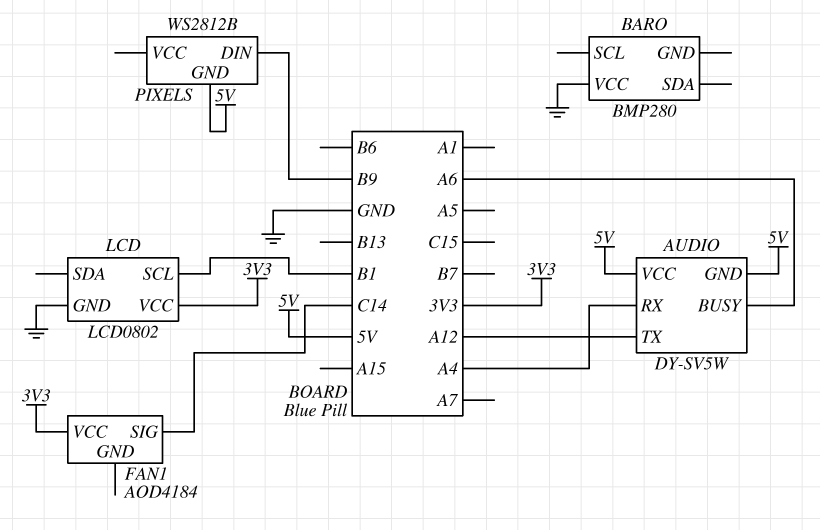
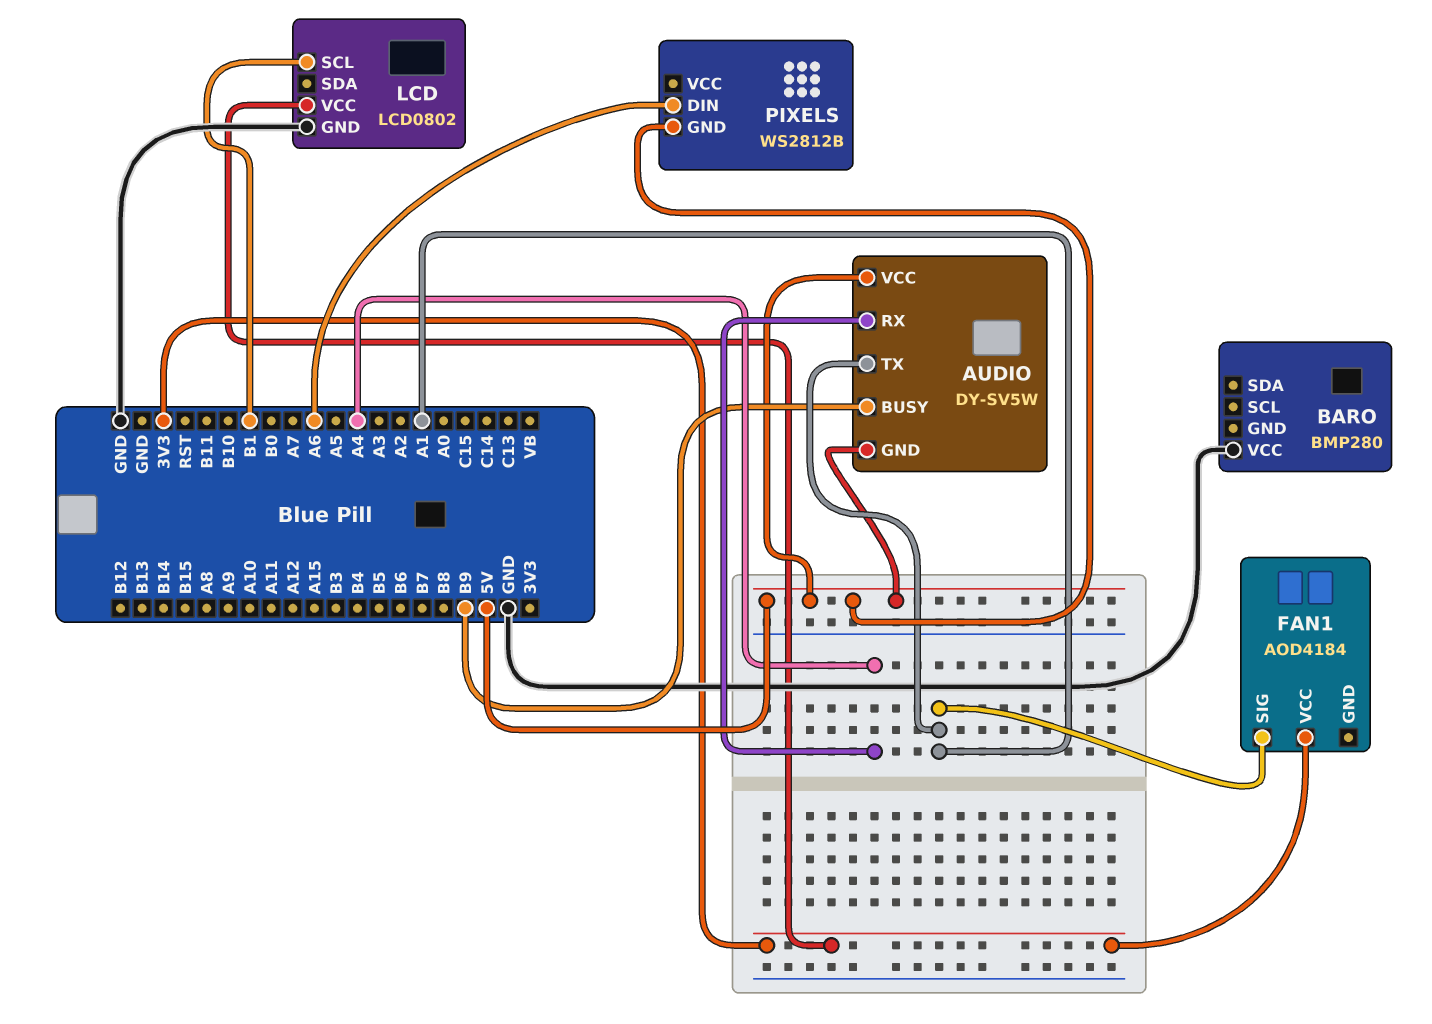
AUDIO pin BUSY: A6 -> B9
AUDIO pin TX: A12 -> A1
FAN1 pin SIG: C14 -> A1
PIXELS pin DIN: B9 -> A6

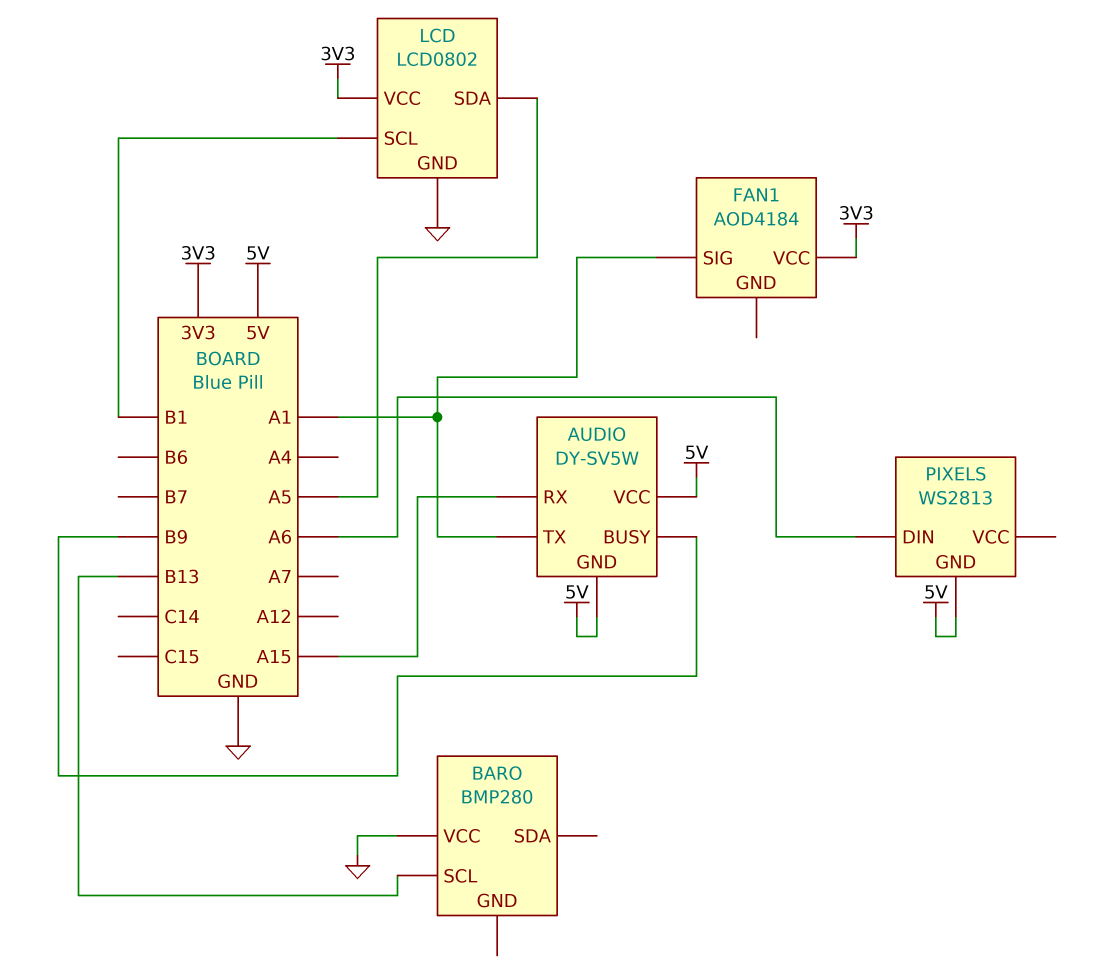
AUDIO pin RX: A4 -> A15
BARO pin SCL: none -> B13
LCD pin SDA: none -> A5
PIXELS: WS2812B -> WS2813

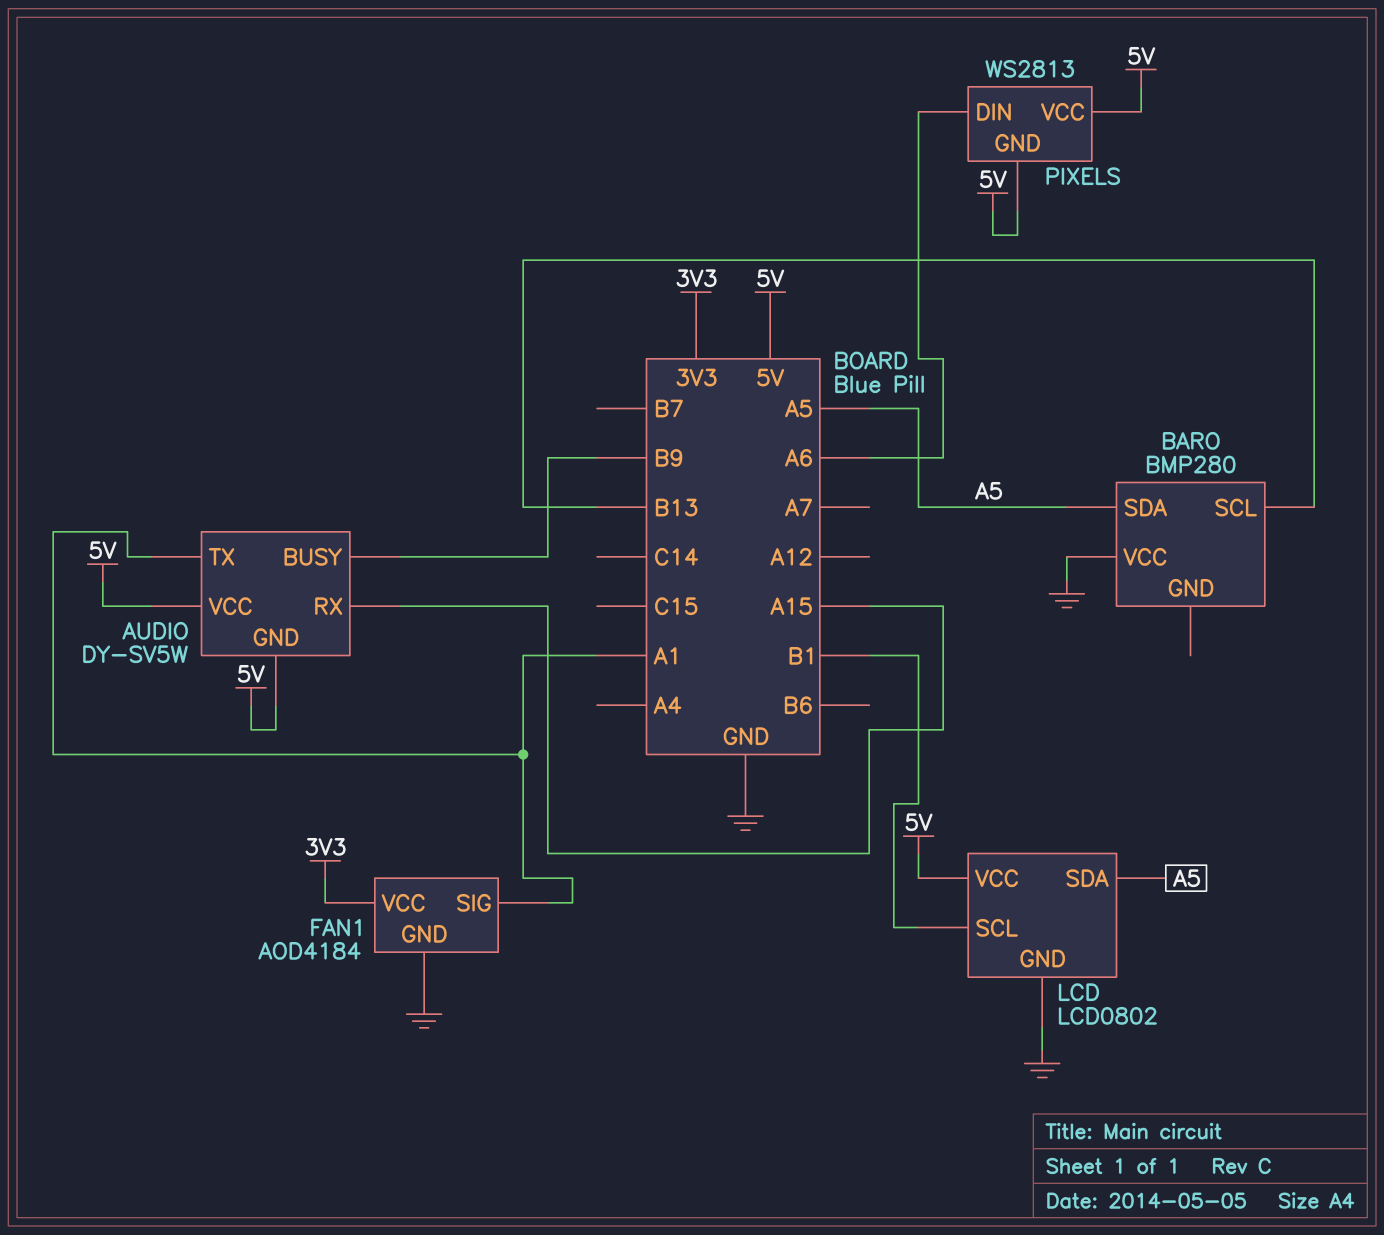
BARO pin SDA: none -> A5
FAN1 pin GND: none -> GND
LCD pin VCC: 3V3 -> 5V
PIXELS pin VCC: none -> 5V

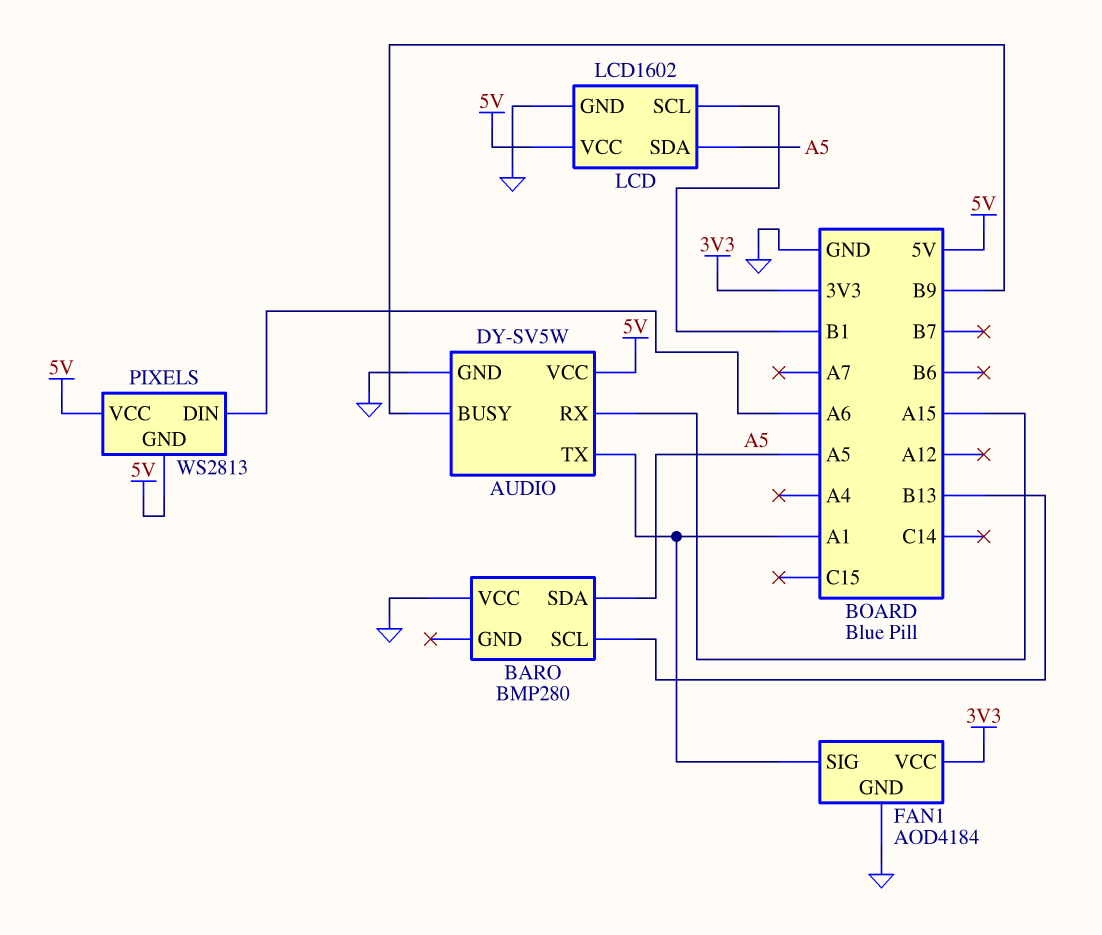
AUDIO pin GND: 5V -> GND
LCD: LCD0802 -> LCD1602

